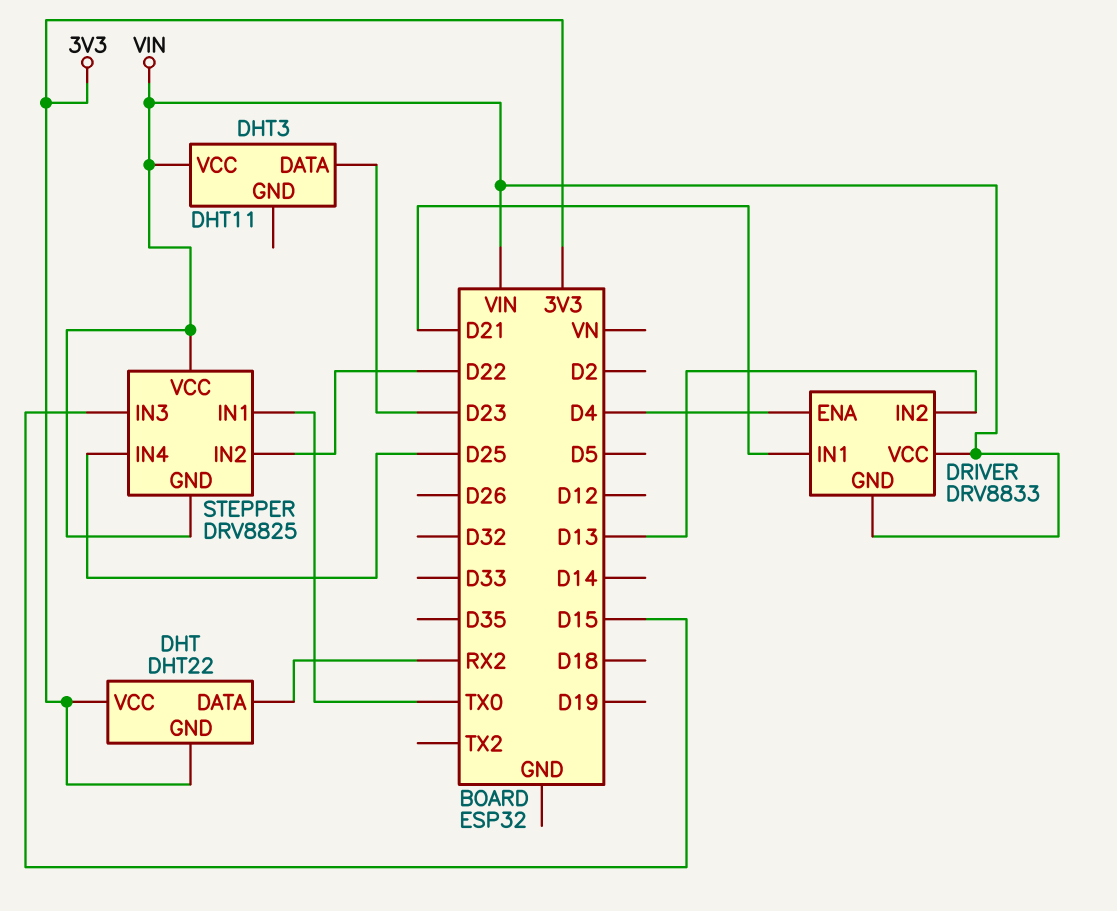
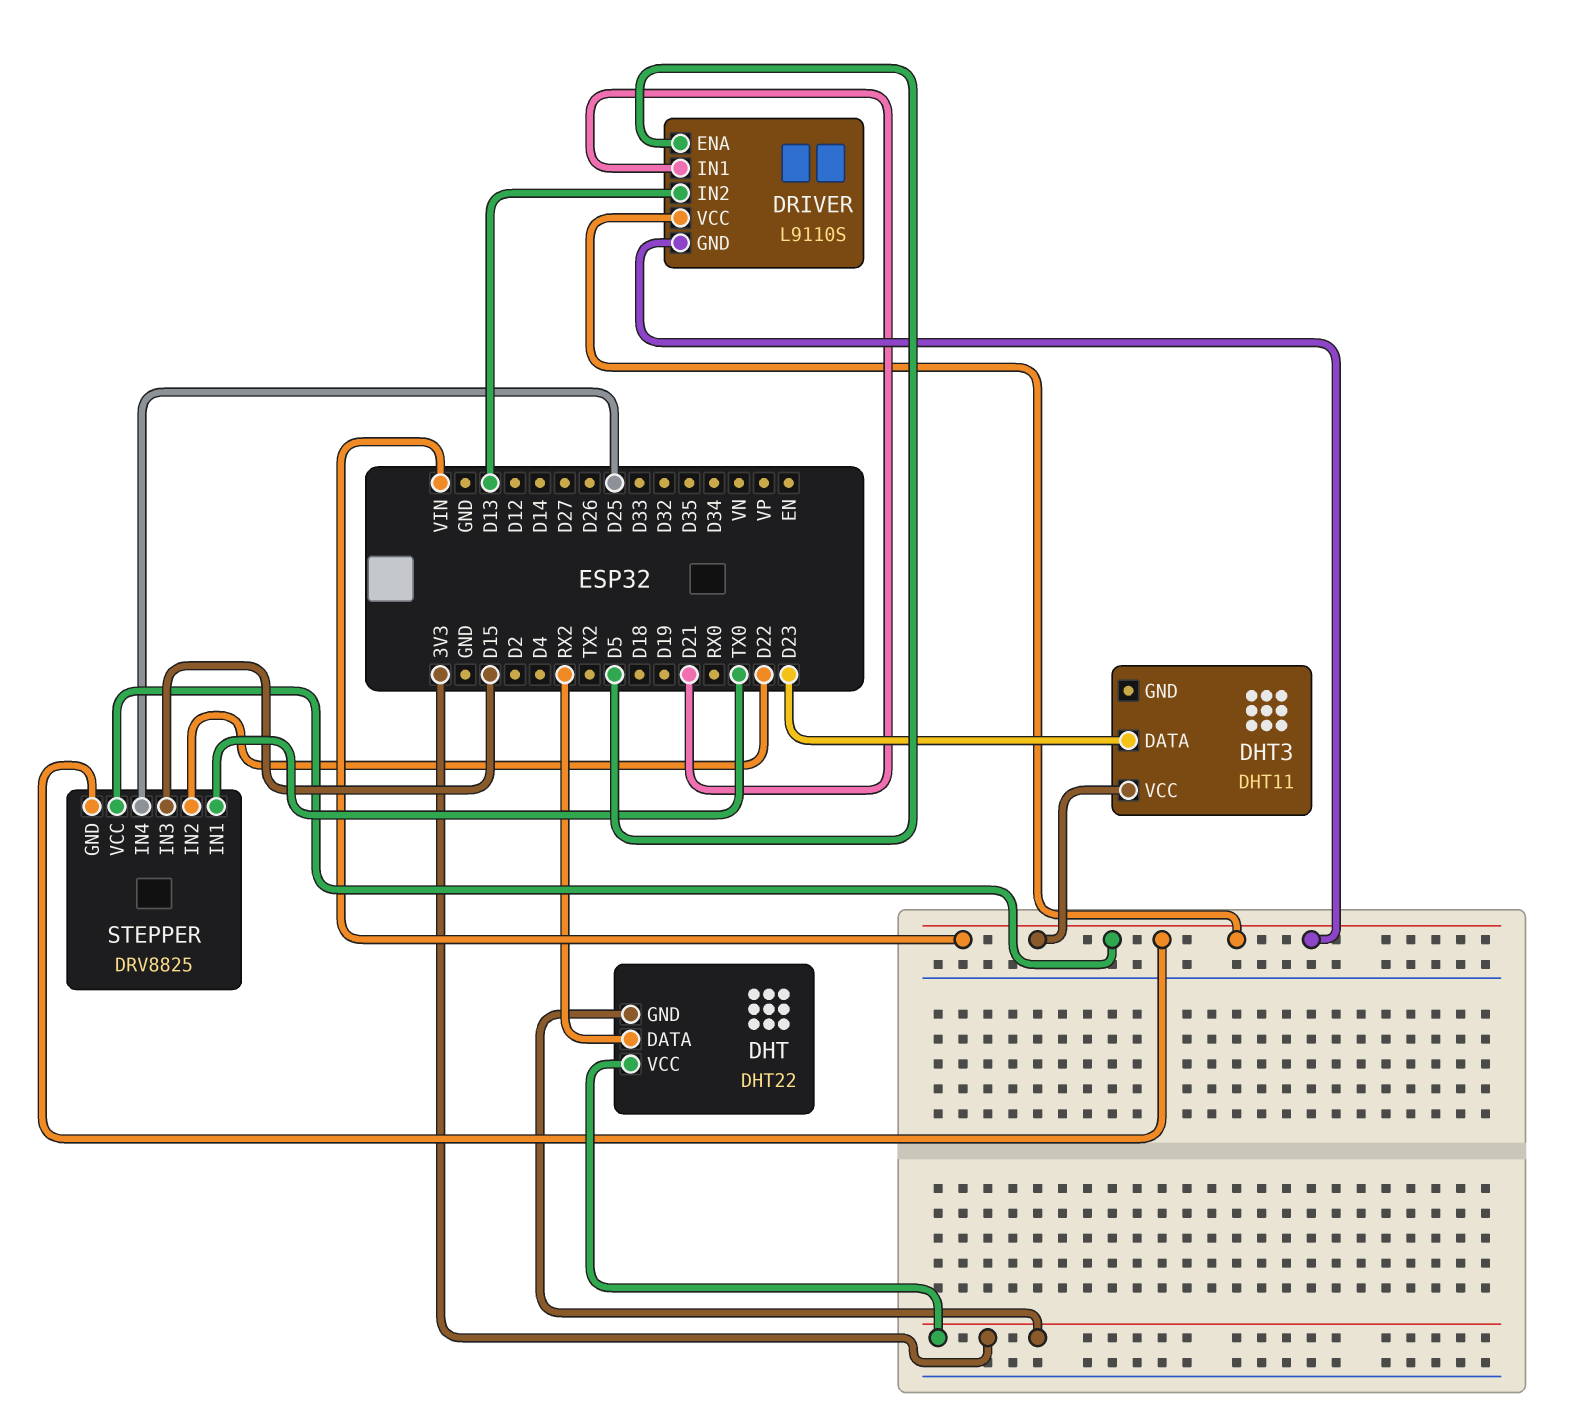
DRIVER: DRV8833 -> L9110S
DRIVER pin ENA: D4 -> D5

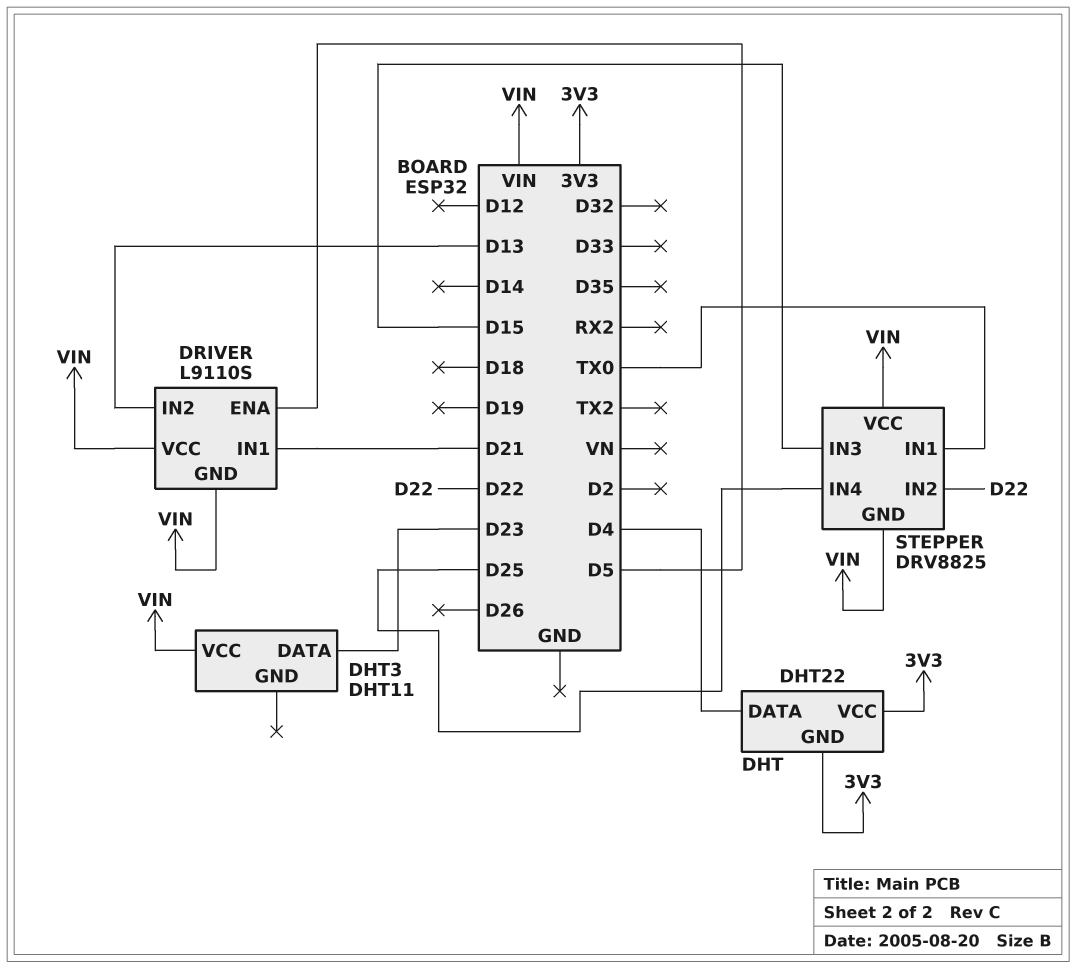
DHT pin DATA: RX2 -> D4

